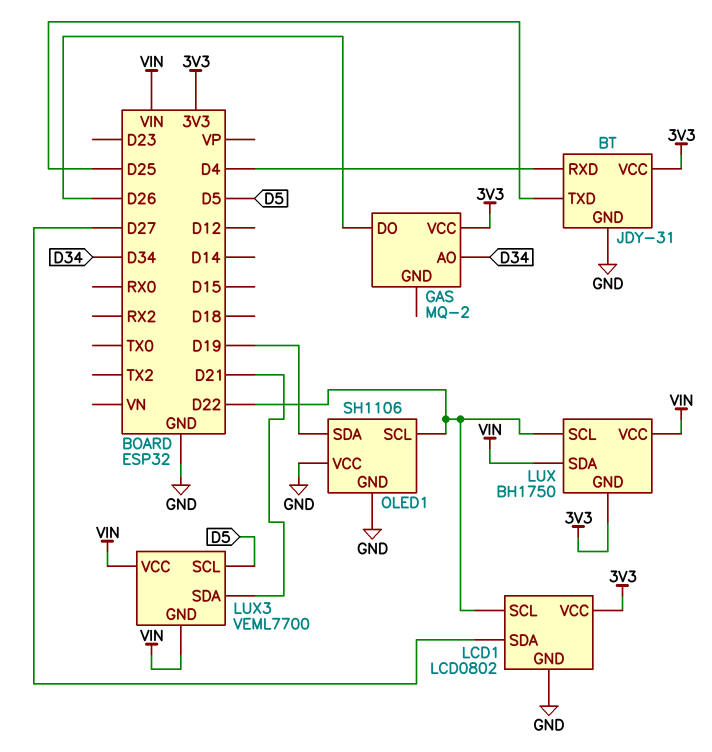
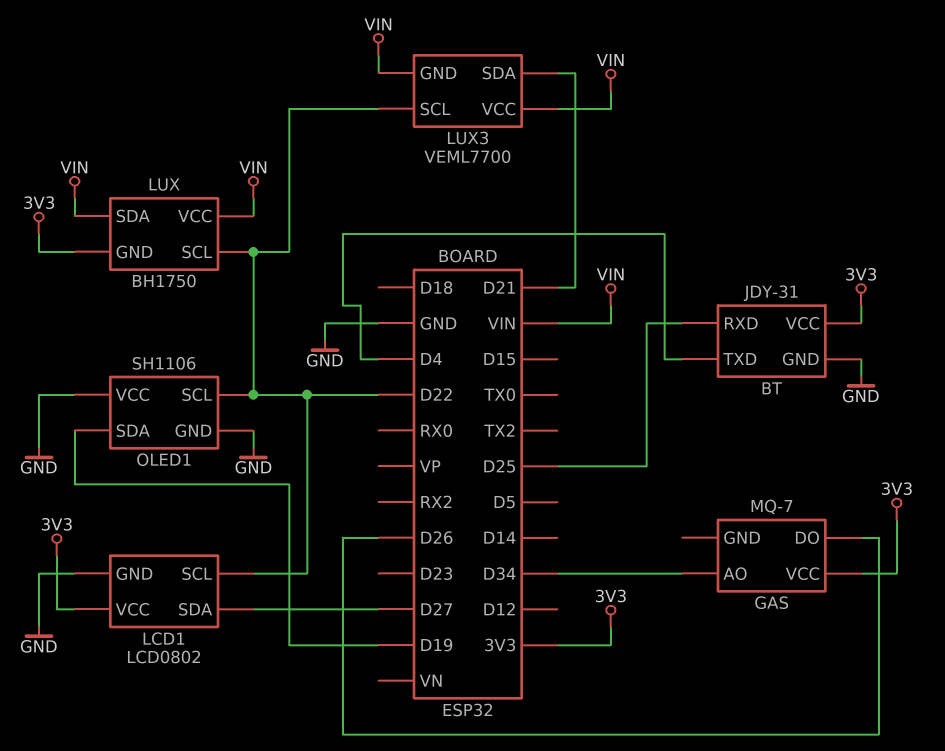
BT pin RXD: D4 -> D25
BT pin TXD: D25 -> D4
GAS: MQ-2 -> MQ-7
LUX3 pin SCL: D5 -> D22

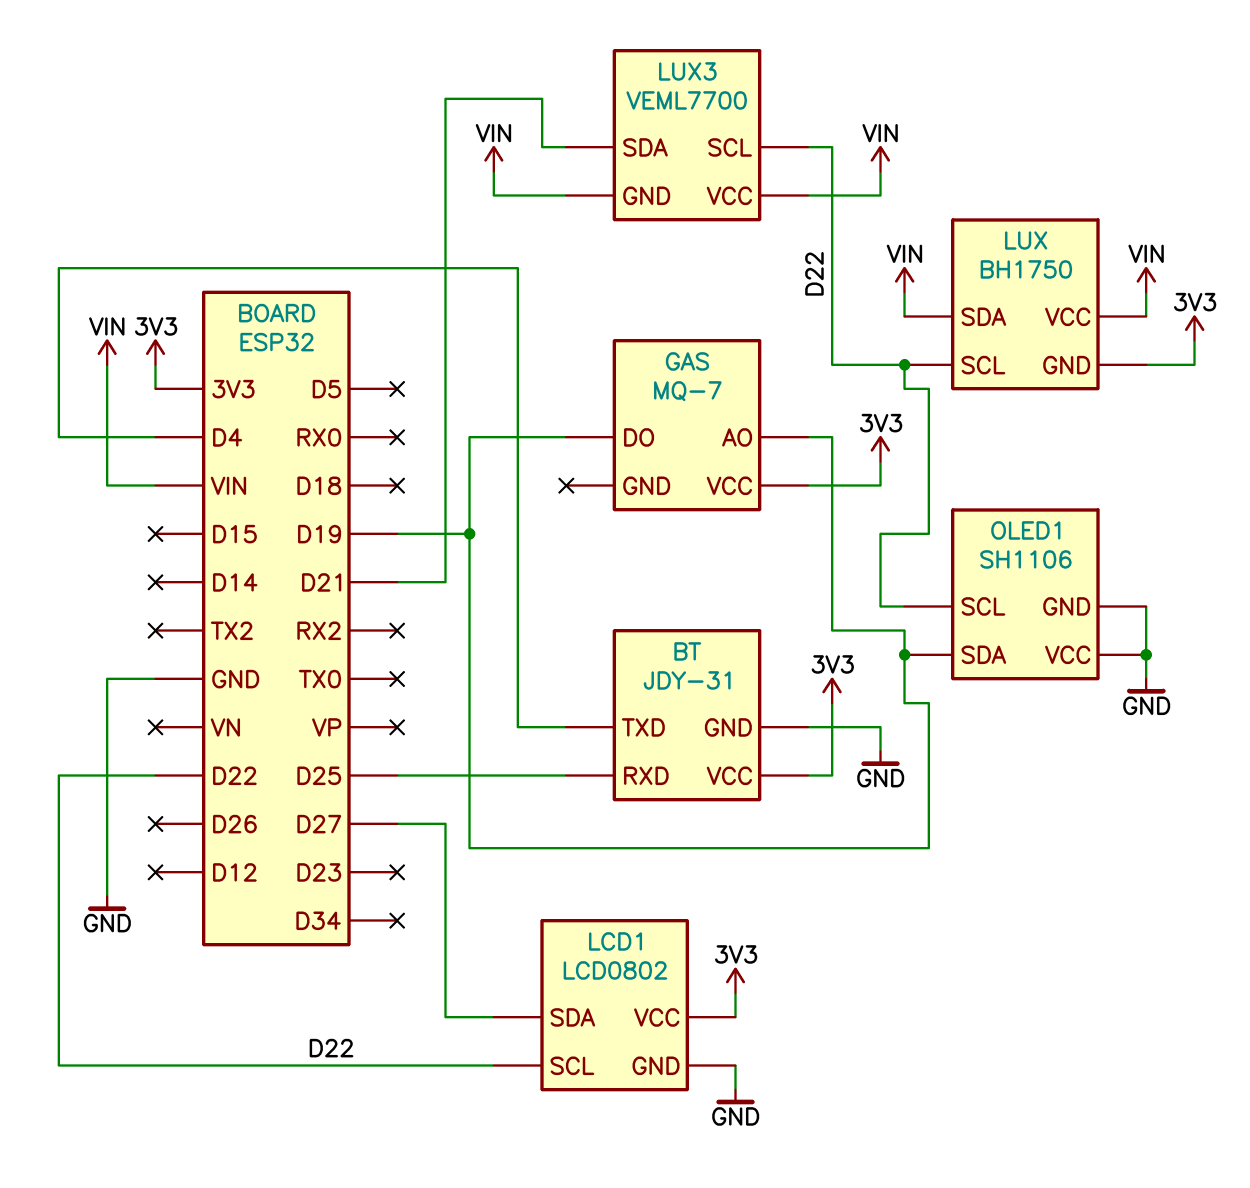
GAS pin AO: D34 -> D19
GAS pin DO: D26 -> D19

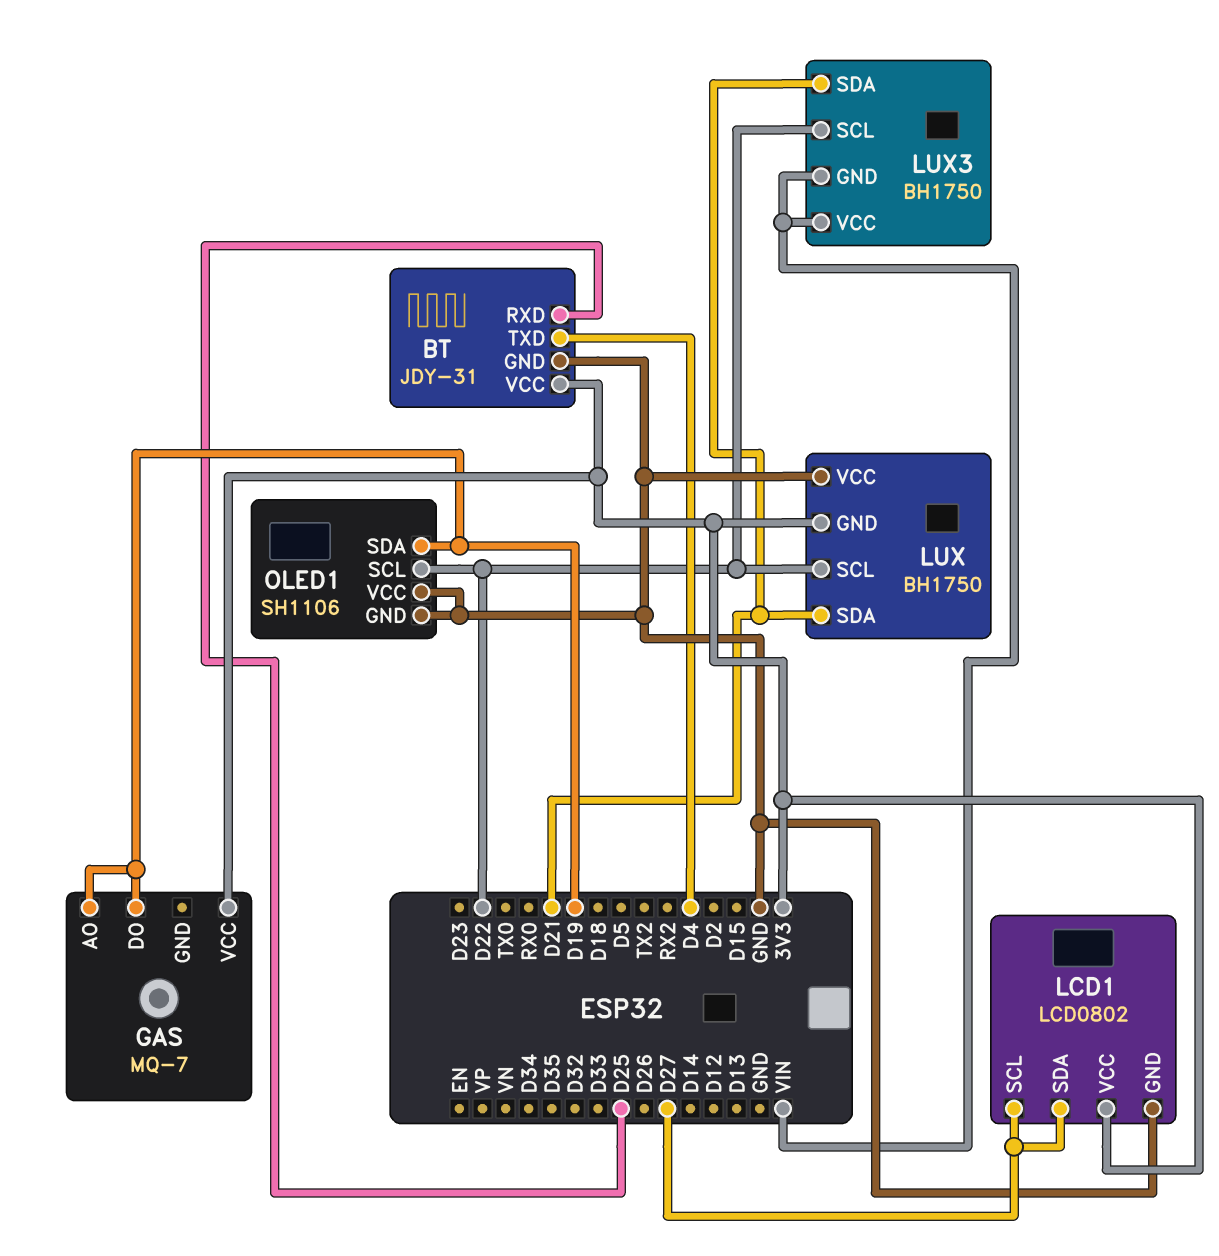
LCD1 pin SCL: D22 -> D27
LUX pin SDA: VIN -> D21
LUX pin VCC: VIN -> GND
LUX3: VEML7700 -> BH1750

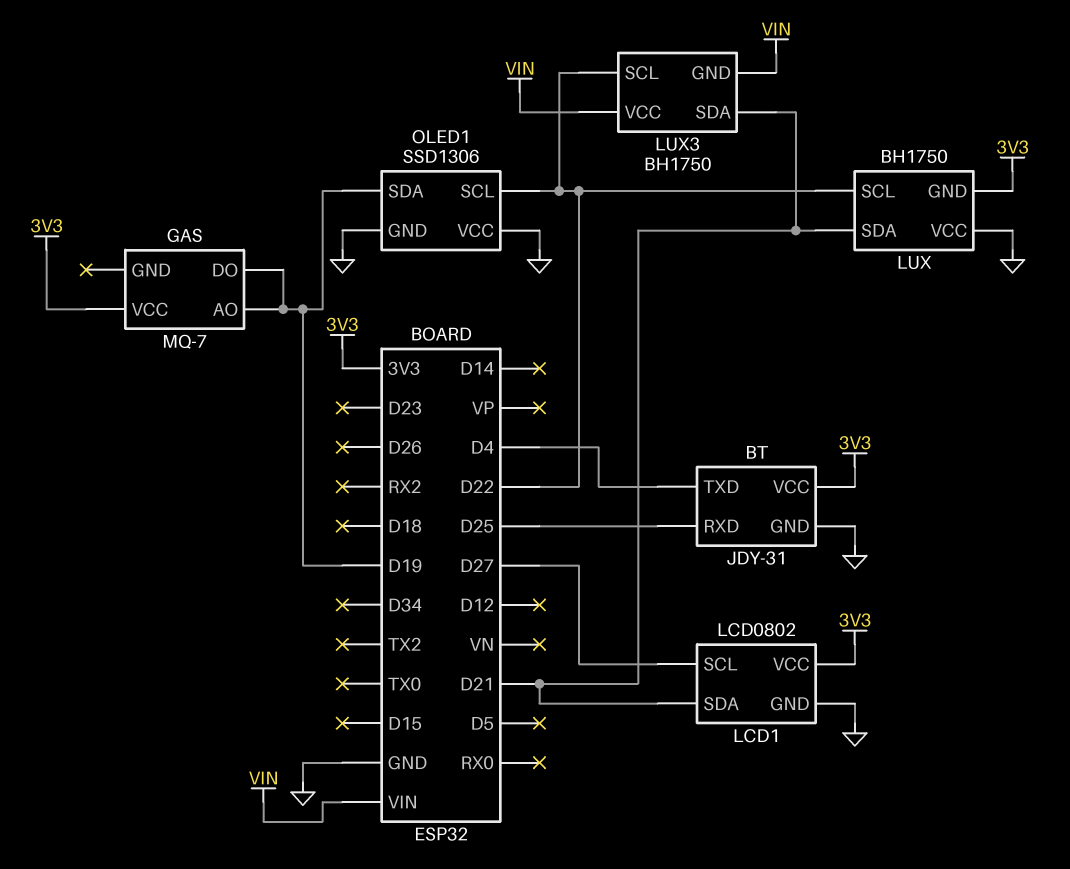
LCD1 pin SDA: D27 -> D21
OLED1: SH1106 -> SSD1306

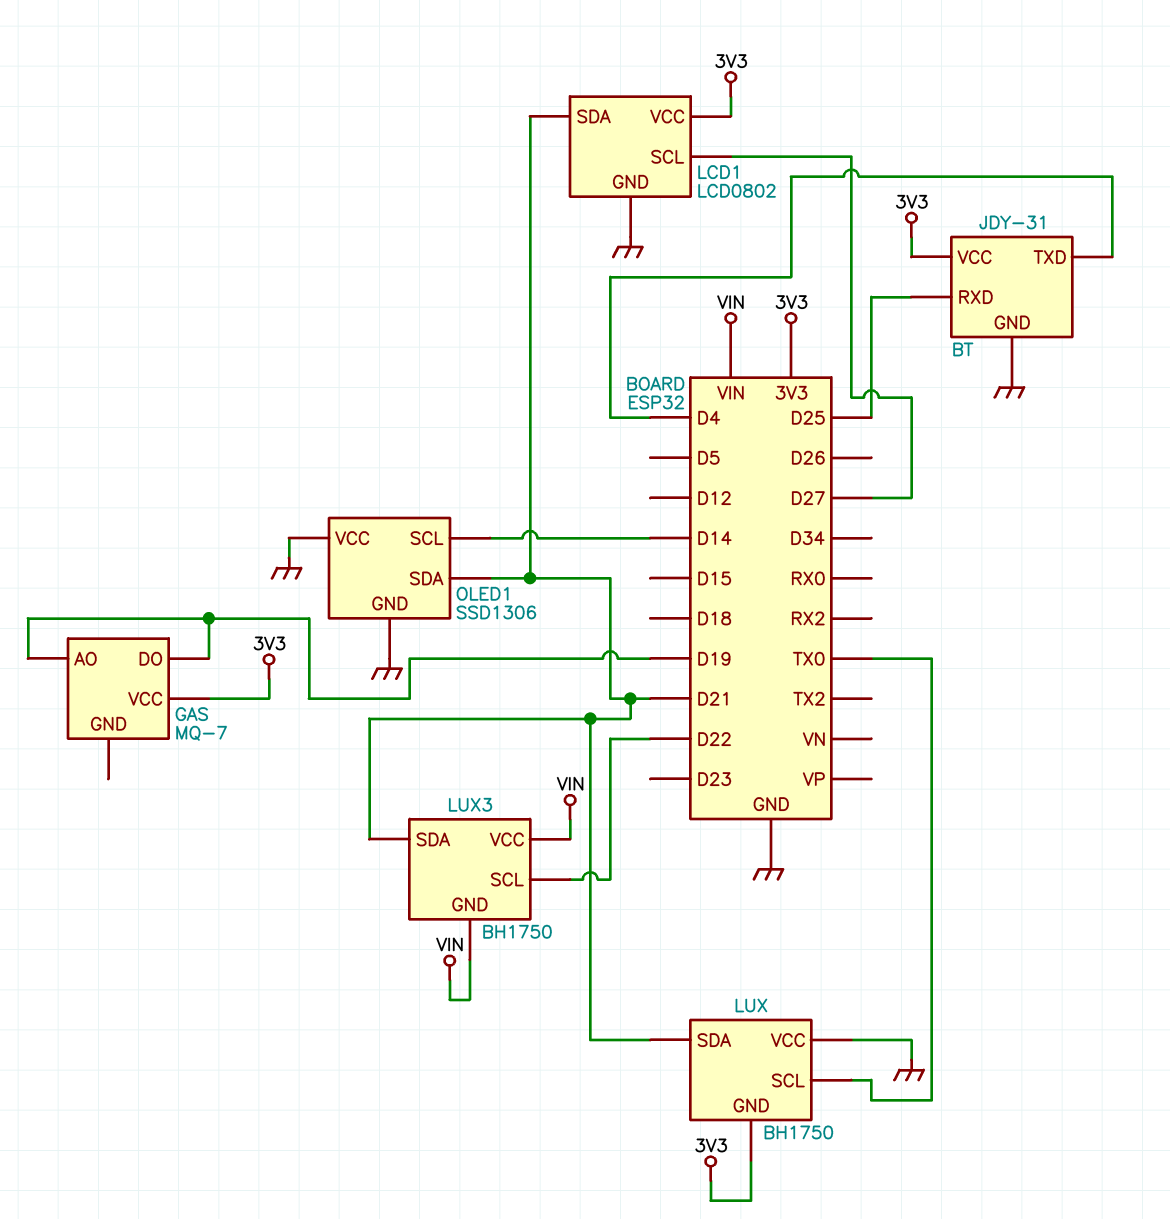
LUX pin SCL: D22 -> TX0
OLED1 pin SCL: D22 -> D14
OLED1 pin SDA: D19 -> D21

